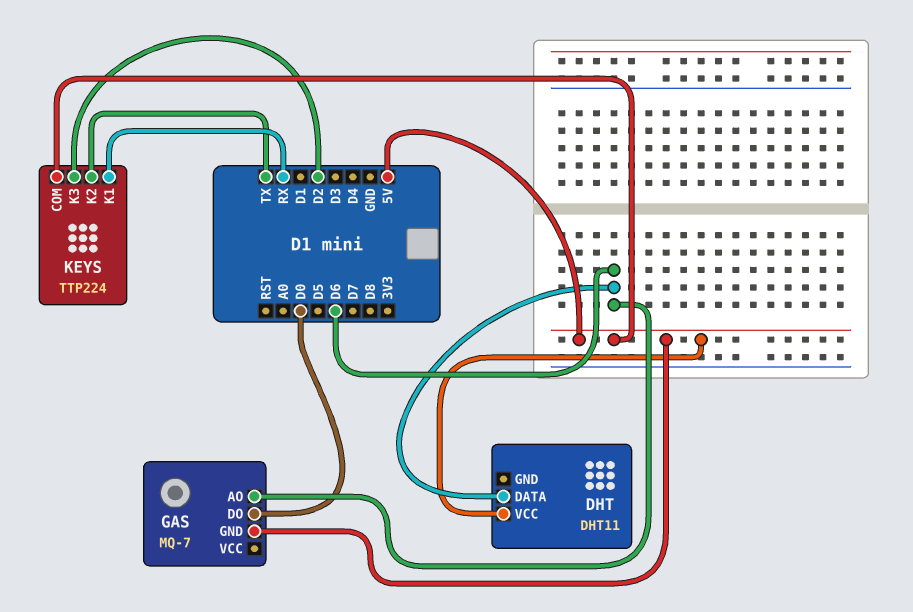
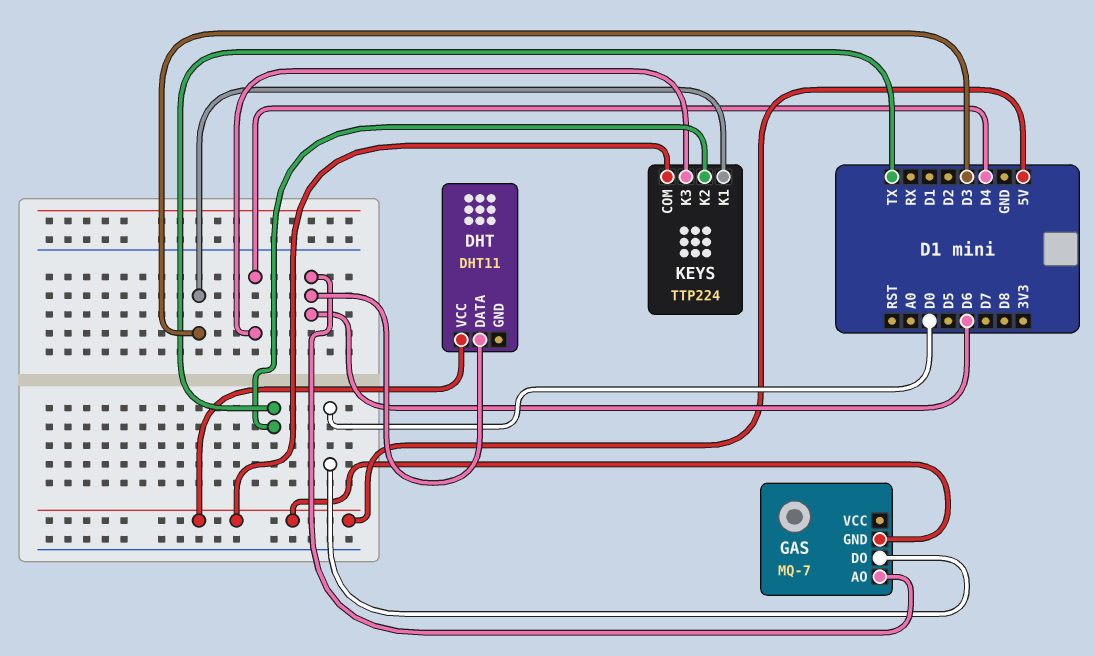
KEYS pin K1: RX -> D3
KEYS pin K3: D2 -> D4

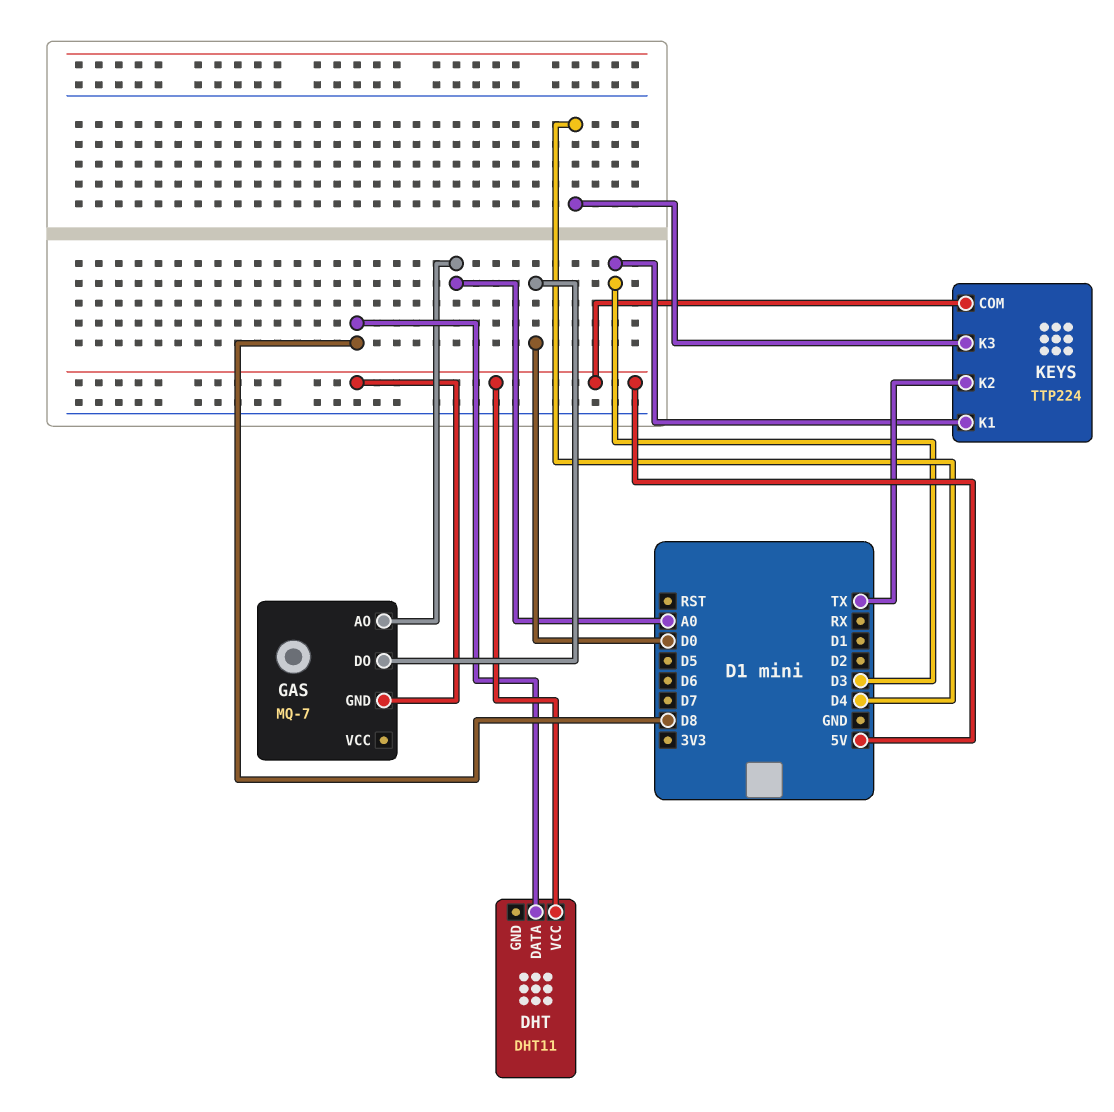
DHT pin DATA: D6 -> D8
GAS pin AO: D6 -> A0

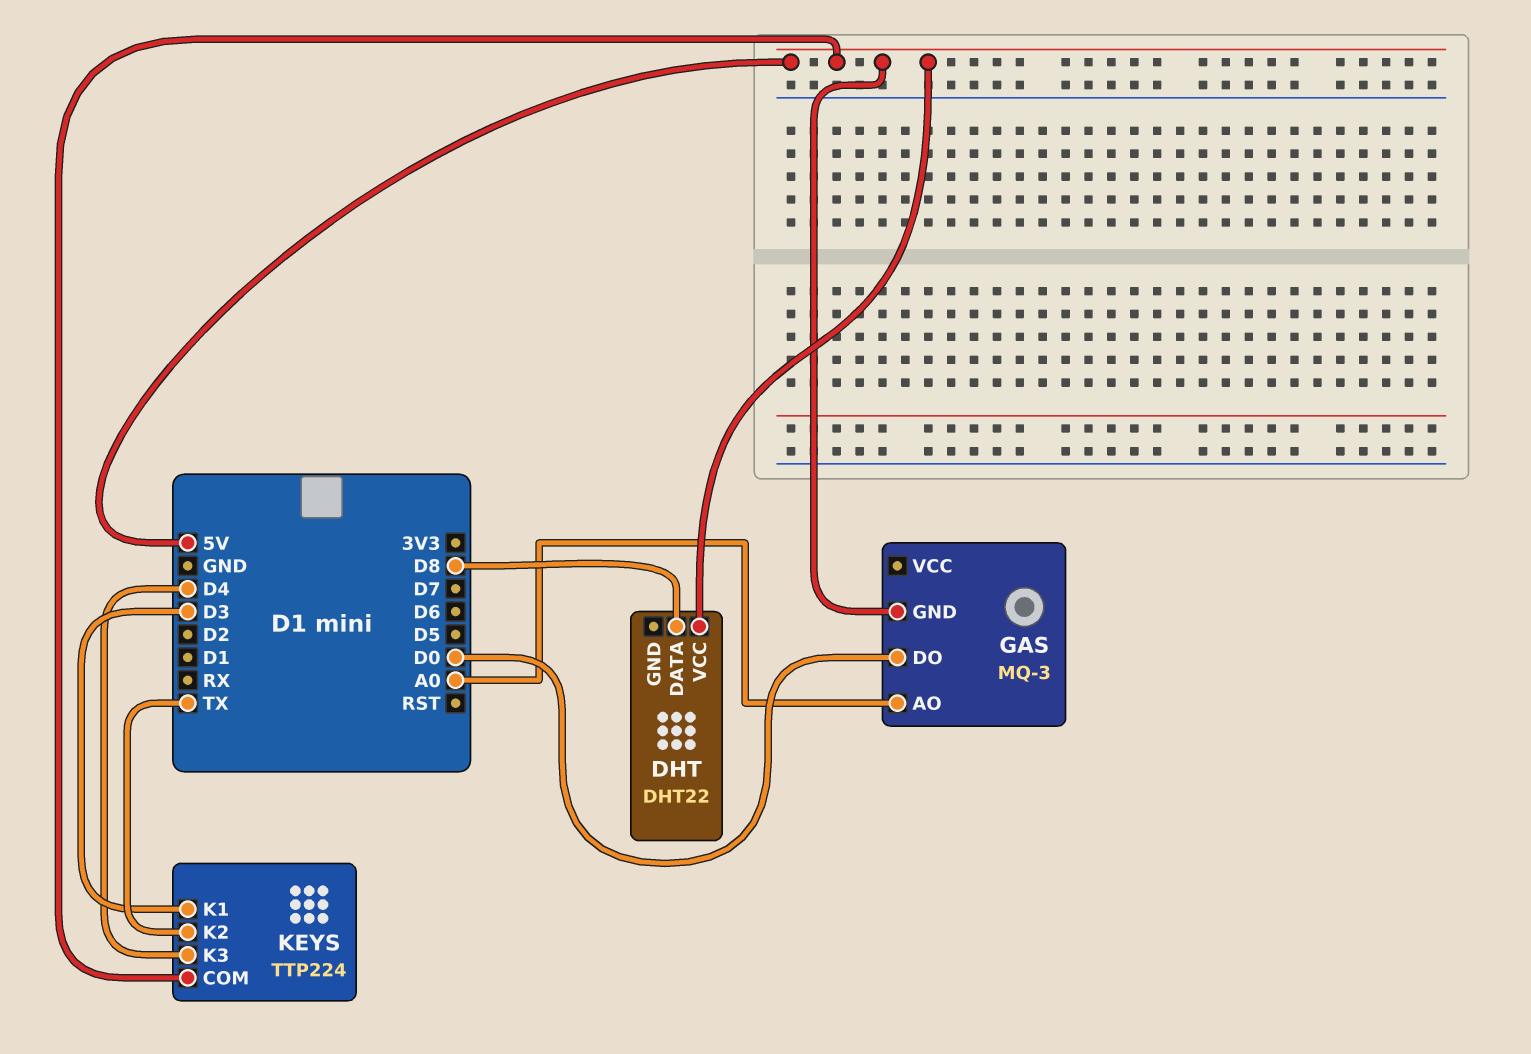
DHT: DHT11 -> DHT22
GAS: MQ-7 -> MQ-3

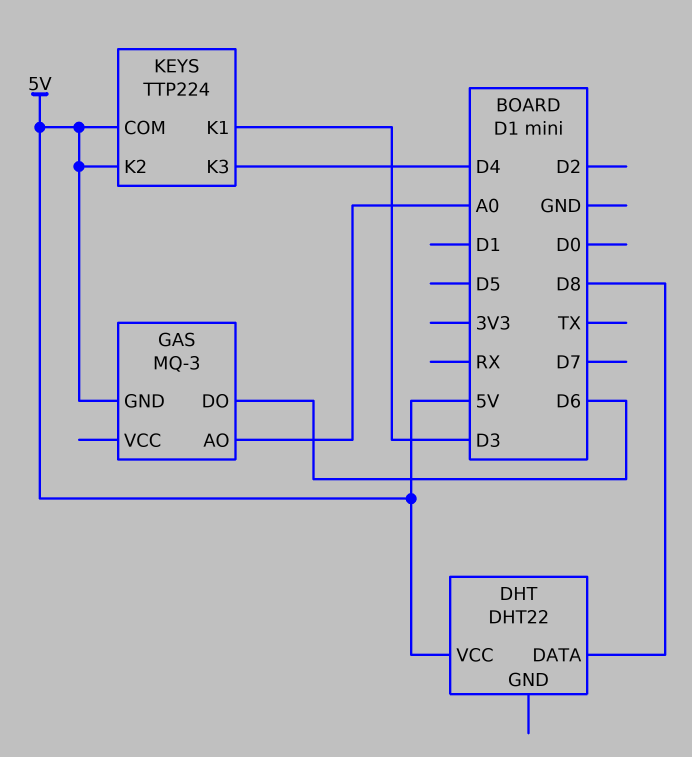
GAS pin DO: D0 -> D6
KEYS pin K2: TX -> 5V

